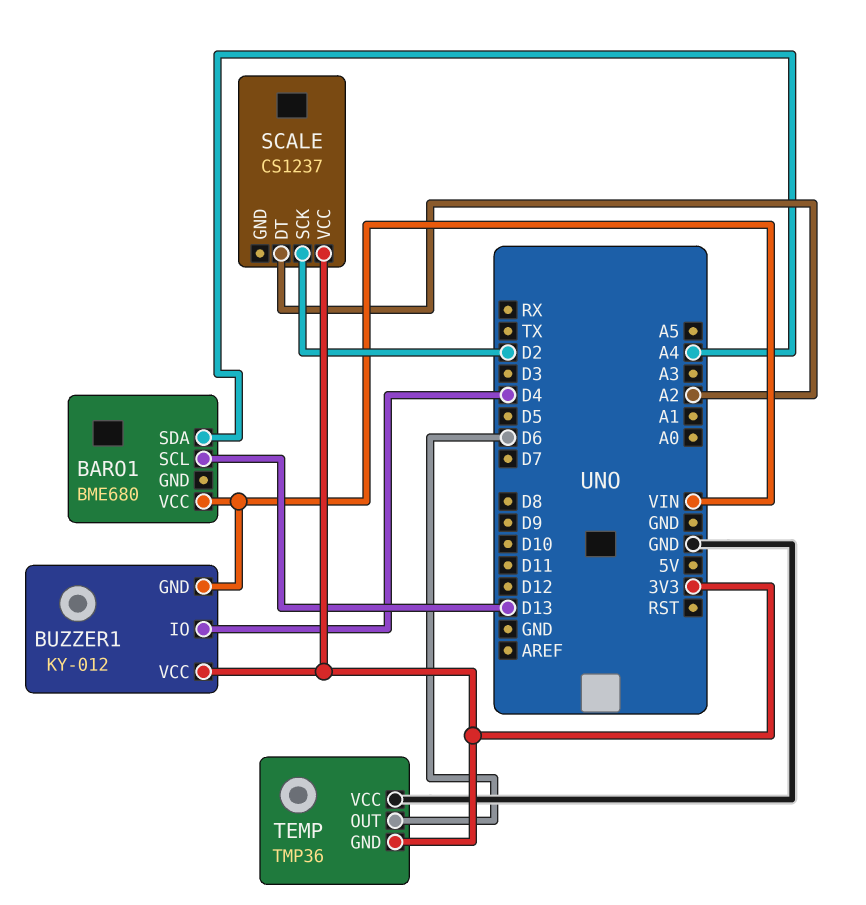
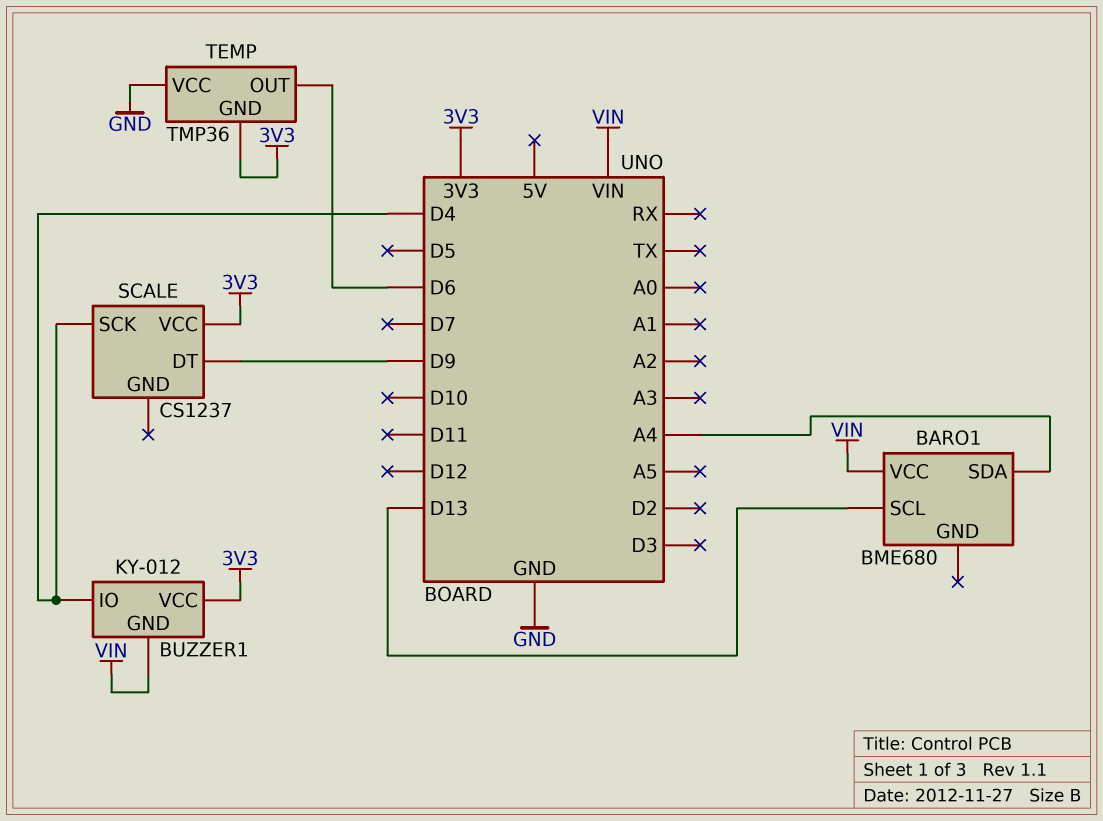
SCALE pin DT: A2 -> D9
SCALE pin SCK: D2 -> D4

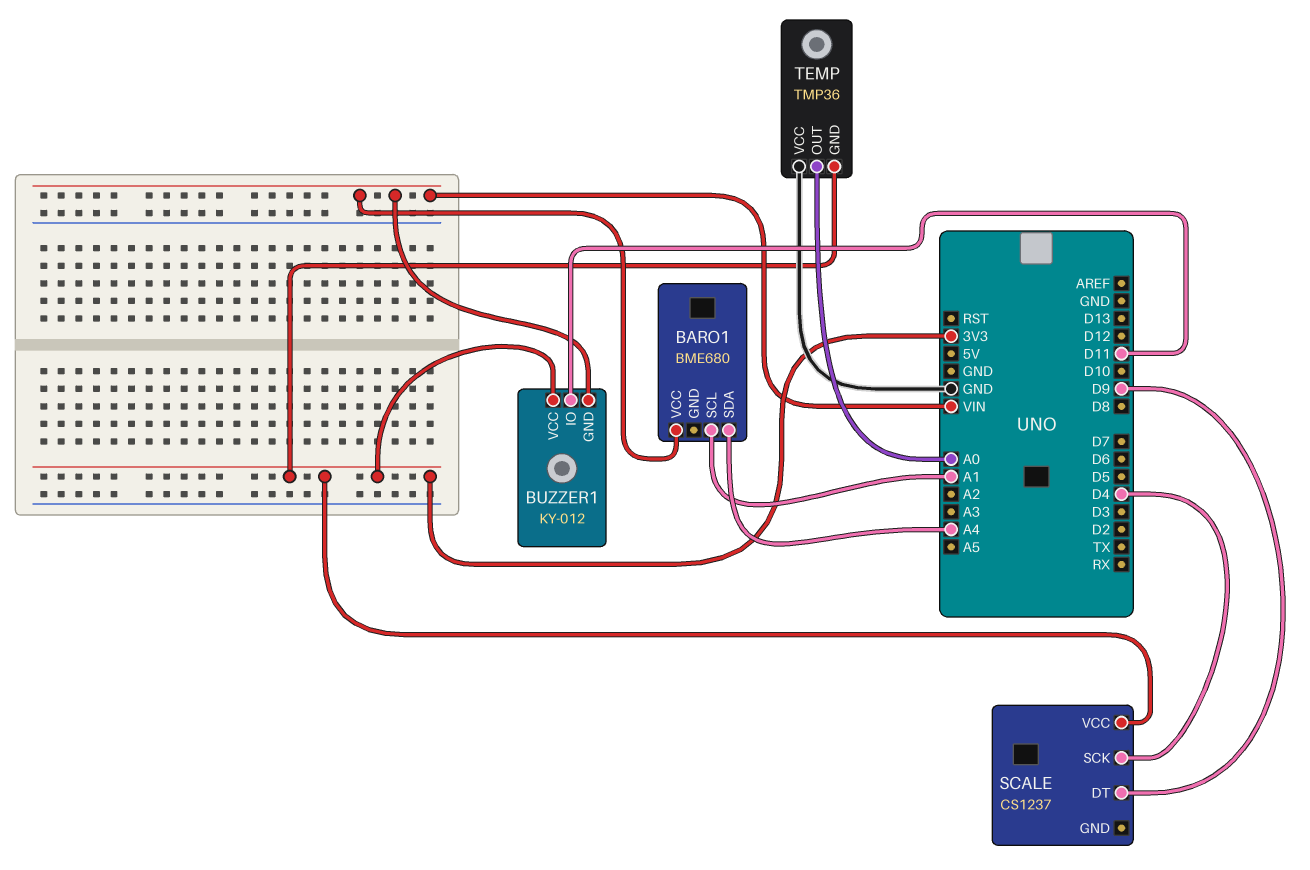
BARO1 pin SCL: D13 -> A1
BUZZER1 pin IO: D4 -> D11
TEMP pin OUT: D6 -> A0

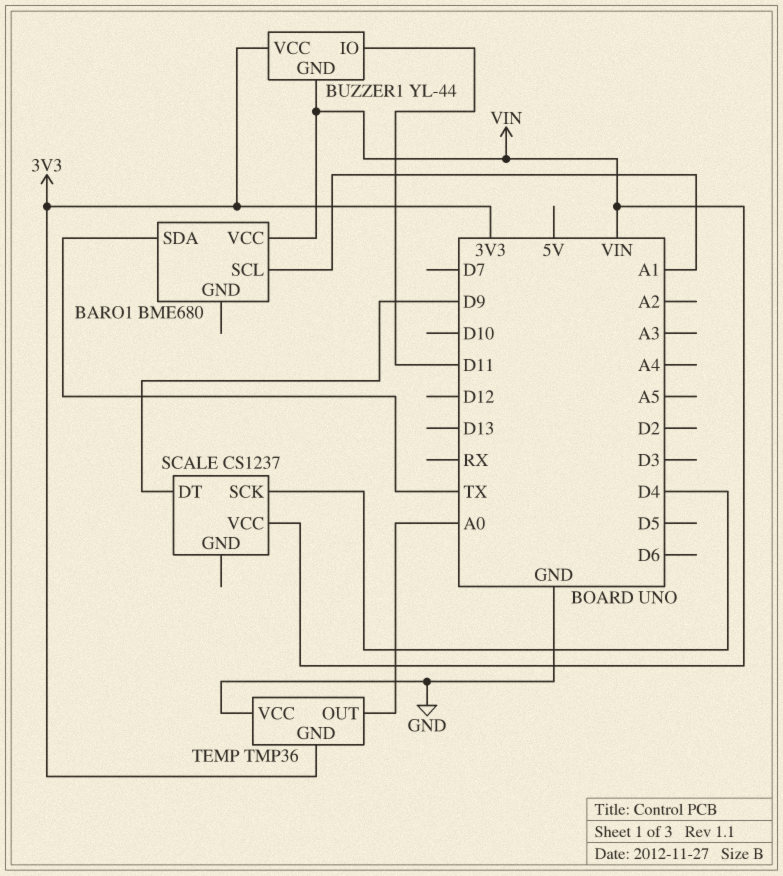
BARO1 pin SDA: A4 -> TX
BUZZER1: KY-012 -> YL-44
SCALE pin VCC: 3V3 -> VIN

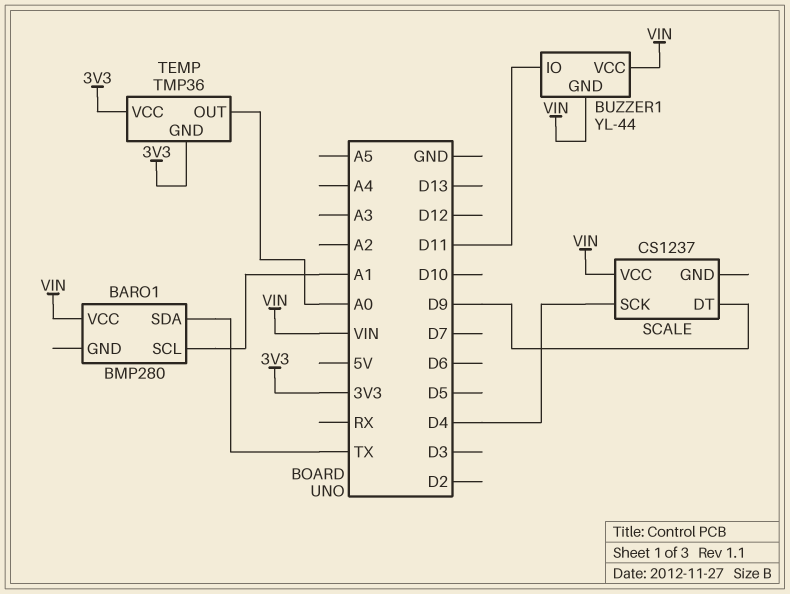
BARO1: BME680 -> BMP280
BUZZER1 pin VCC: 3V3 -> VIN
TEMP pin VCC: GND -> 3V3

